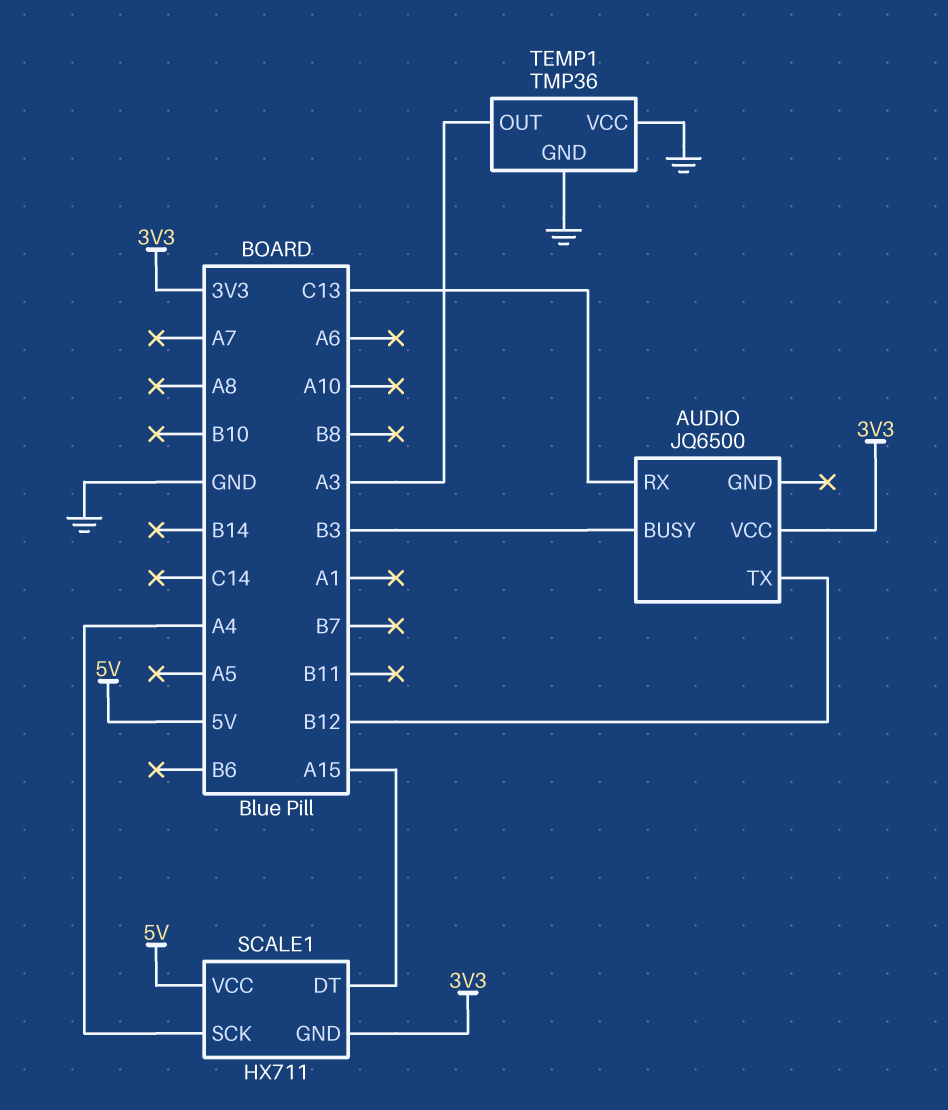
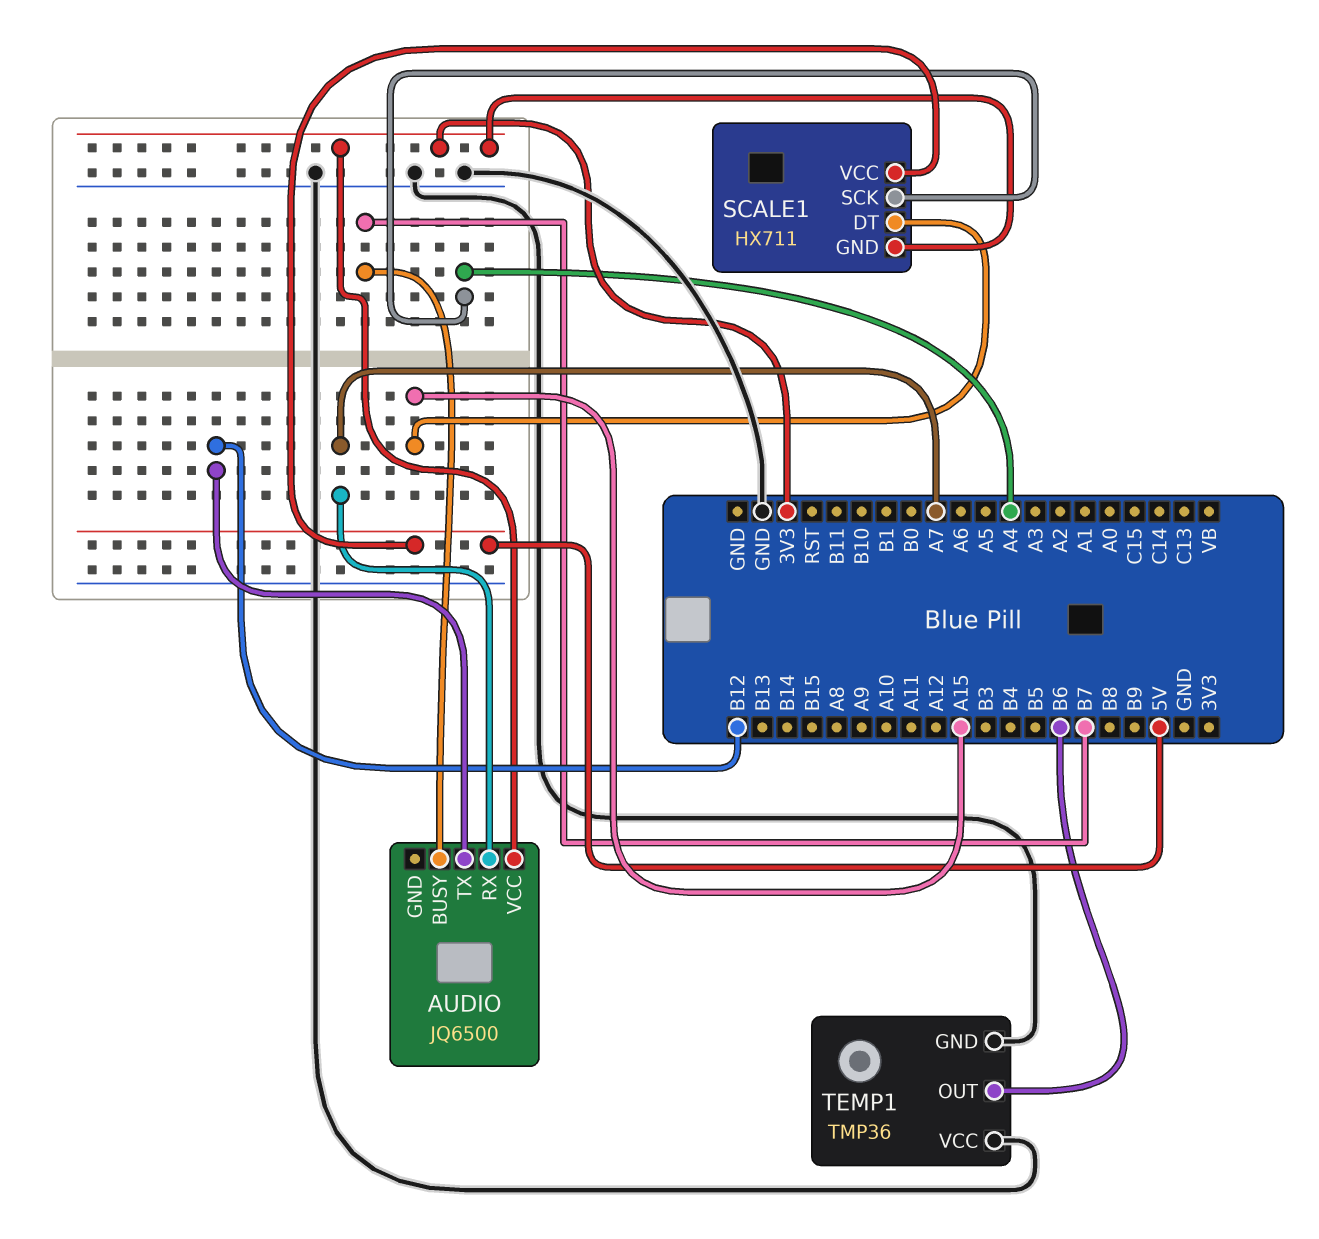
AUDIO pin BUSY: B3 -> B7
AUDIO pin RX: C13 -> A7
TEMP1 pin OUT: A3 -> B6

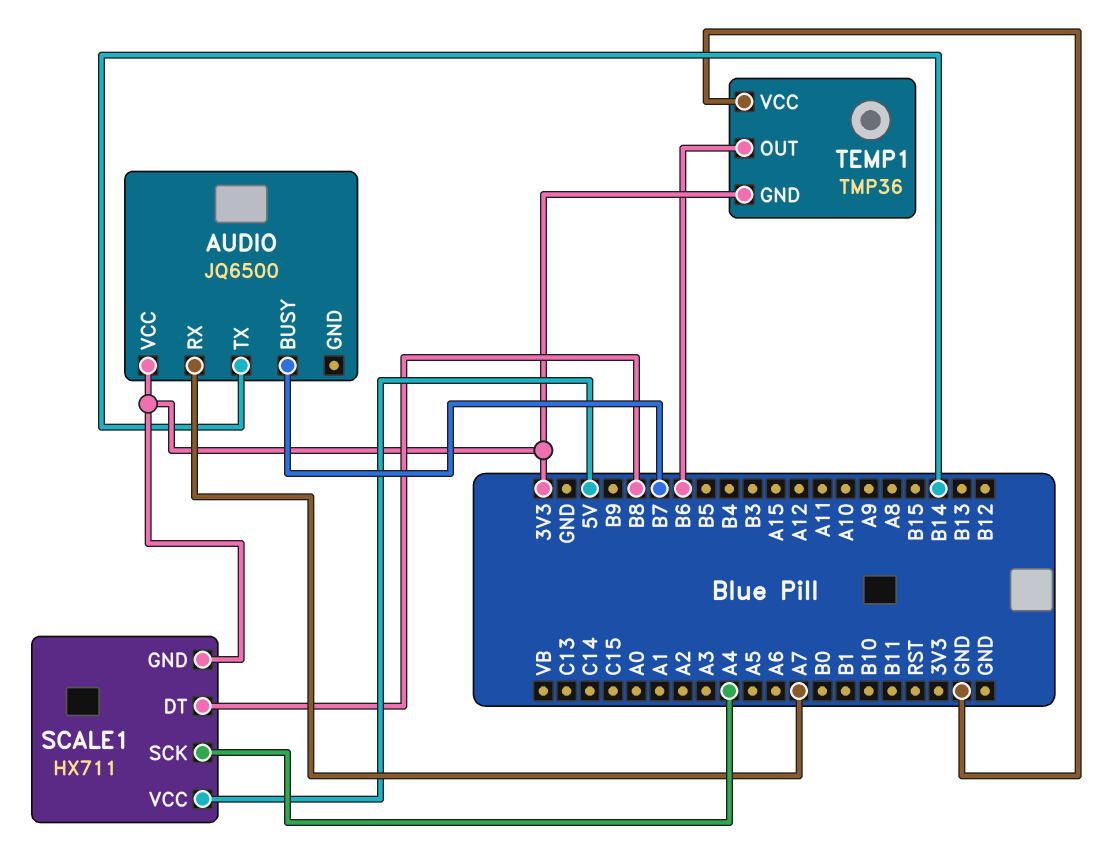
AUDIO pin TX: B12 -> B14
SCALE1 pin DT: A15 -> B8
TEMP1 pin GND: GND -> 3V3

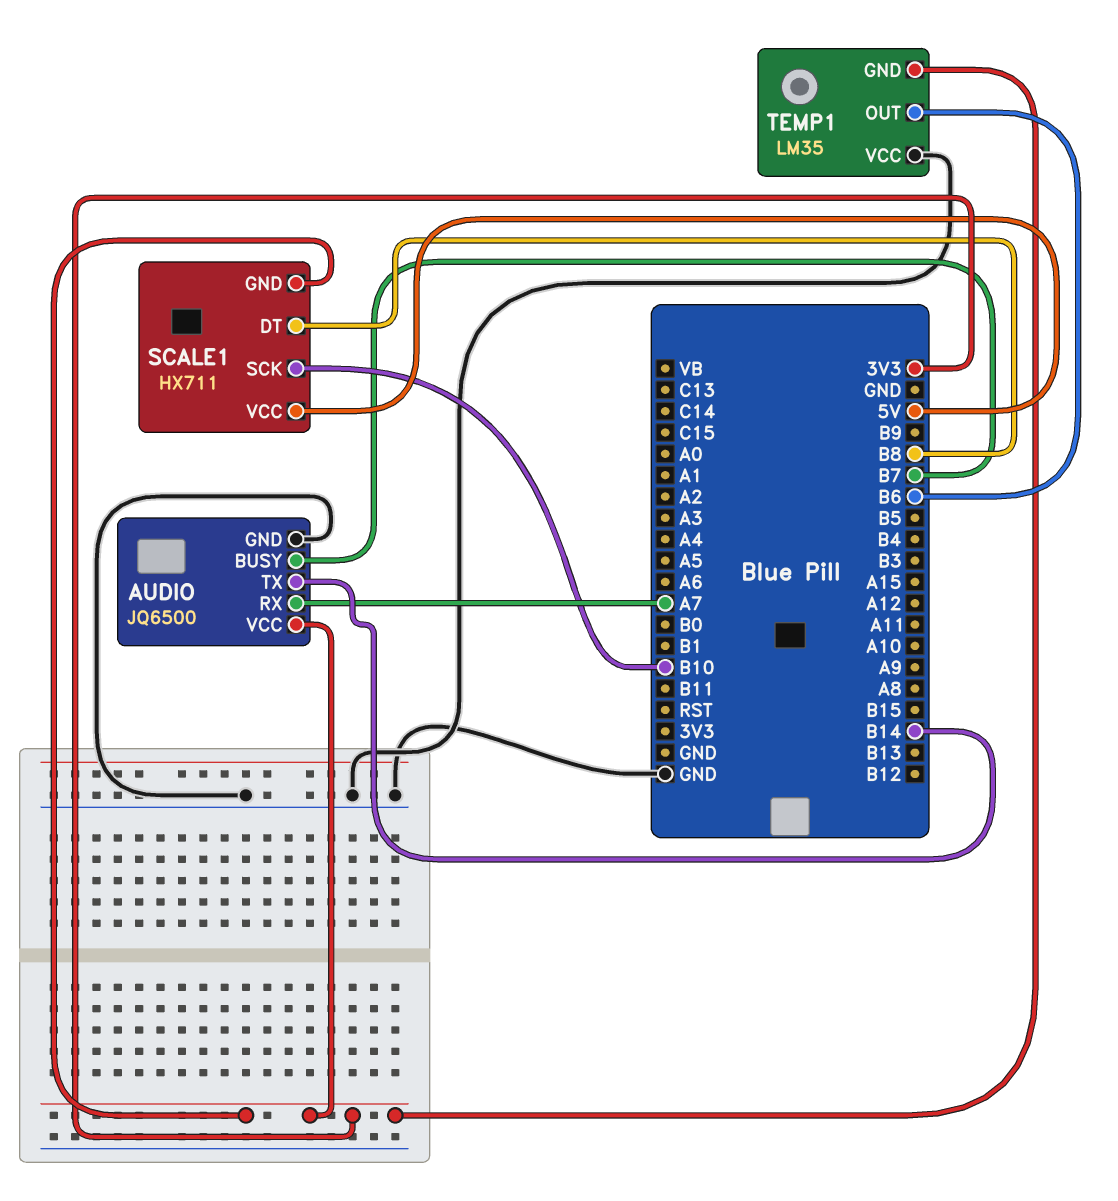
AUDIO pin GND: none -> GND
SCALE1 pin SCK: A4 -> B10
TEMP1: TMP36 -> LM35

